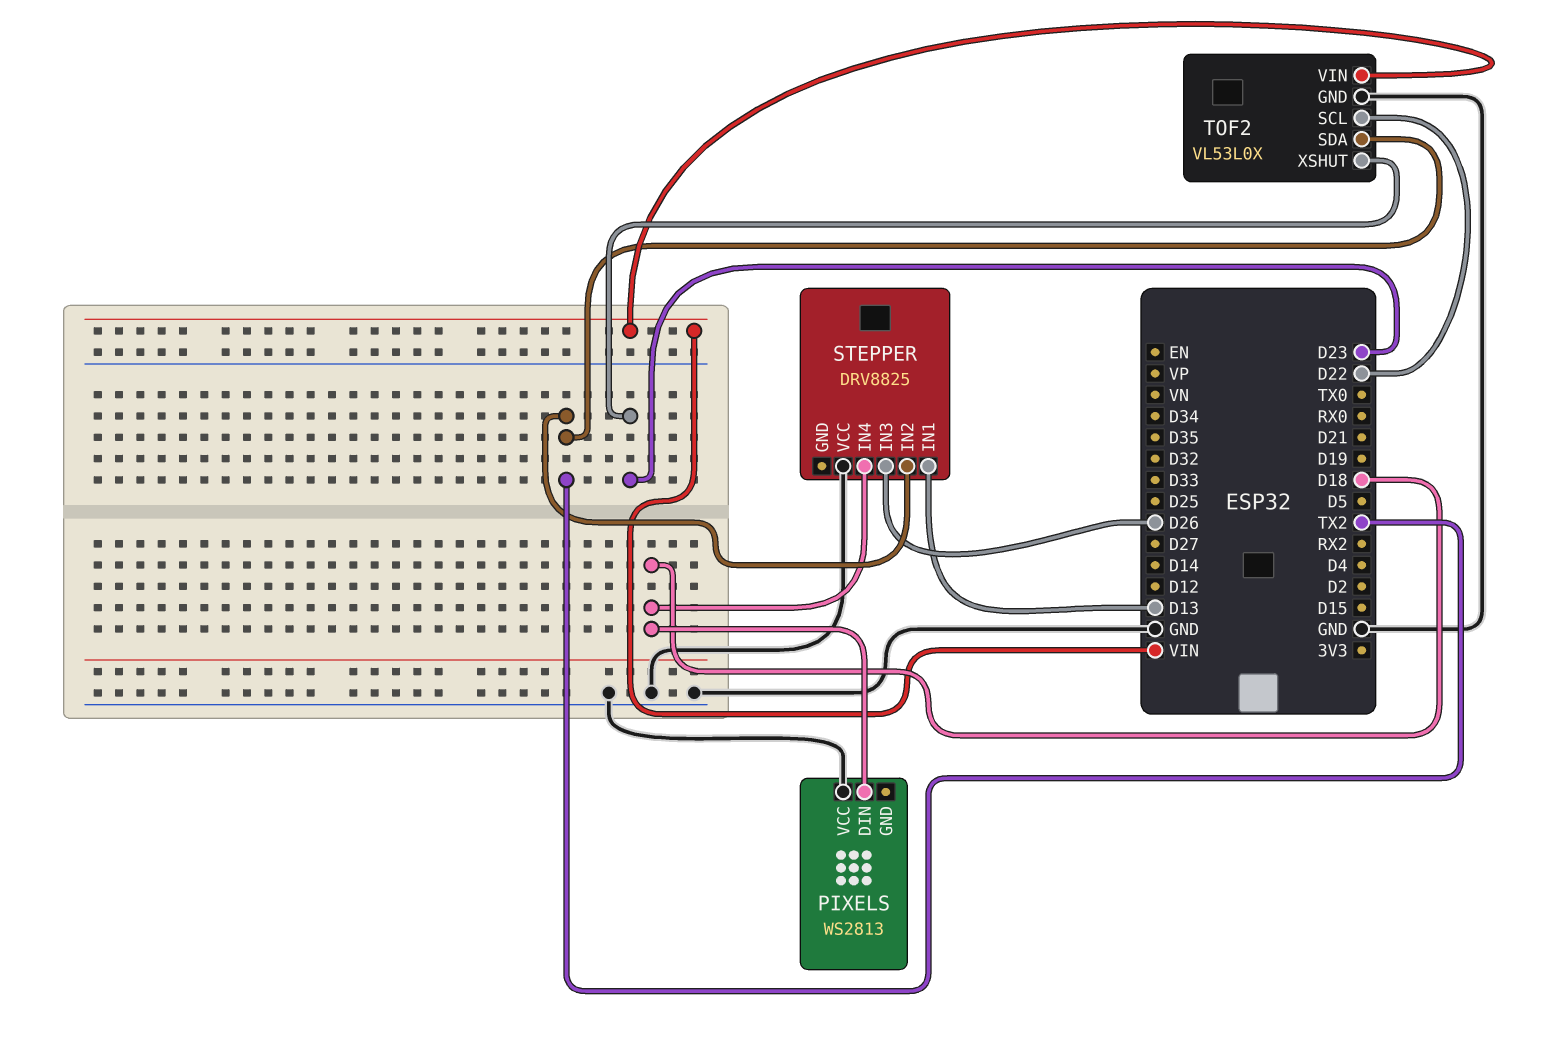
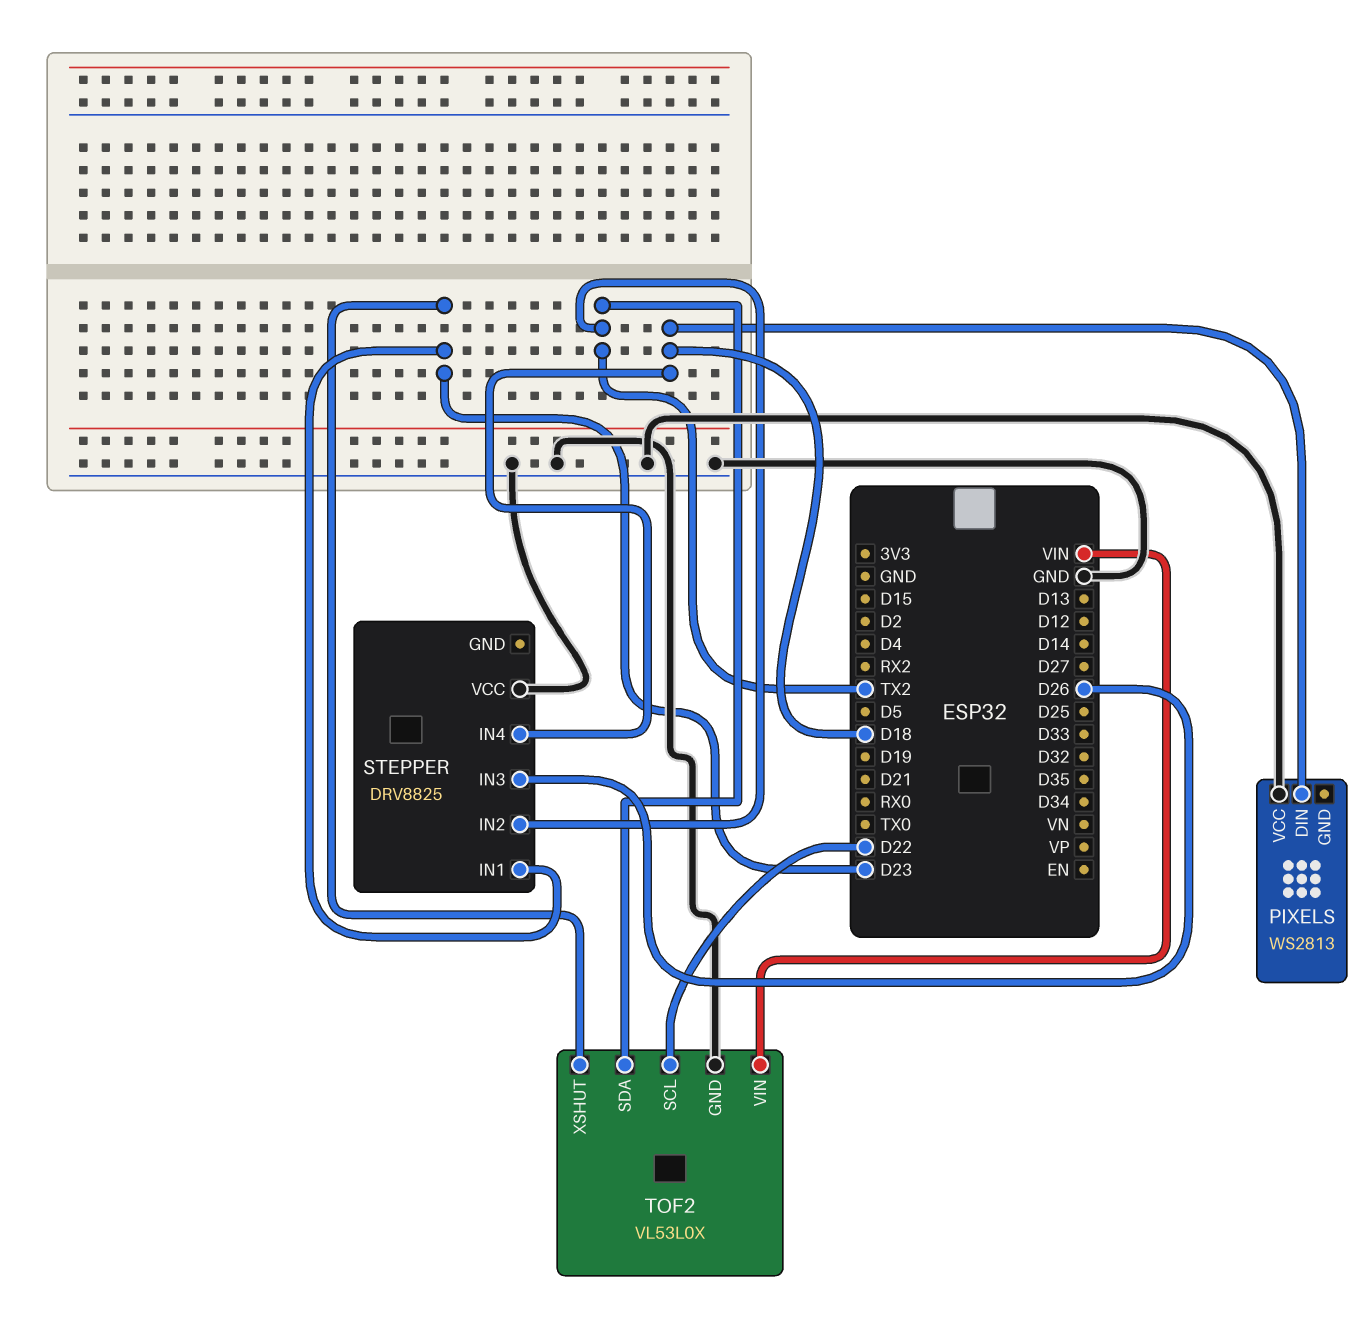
STEPPER pin IN1: D13 -> D23

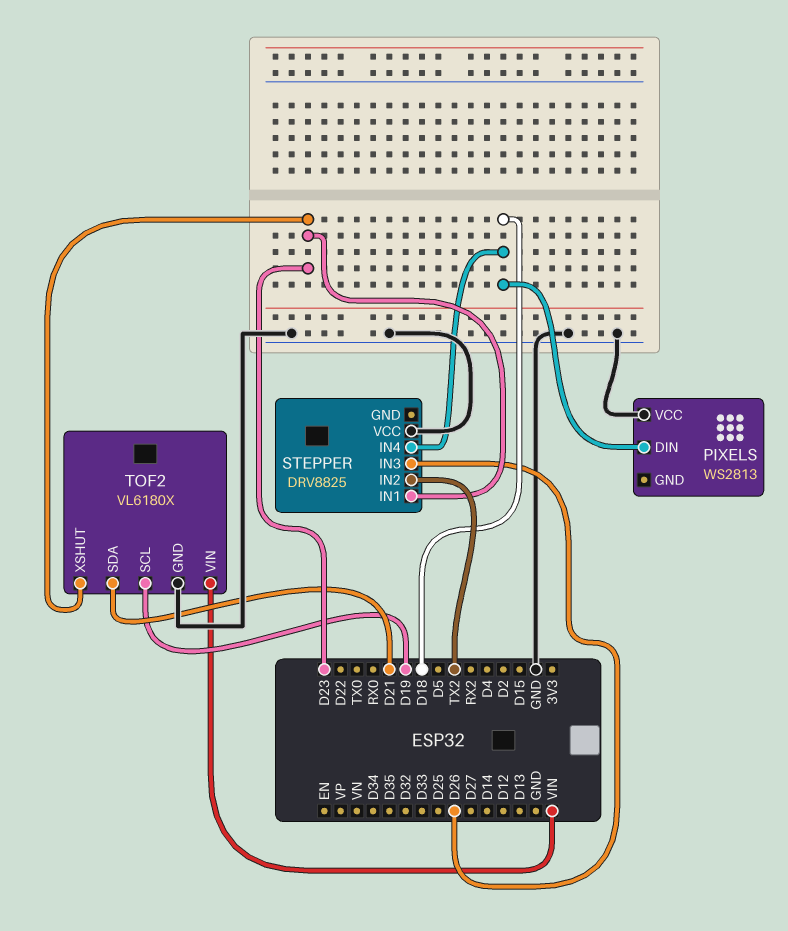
TOF2: VL53L0X -> VL6180X
TOF2 pin SCL: D22 -> D19
TOF2 pin SDA: TX2 -> D21

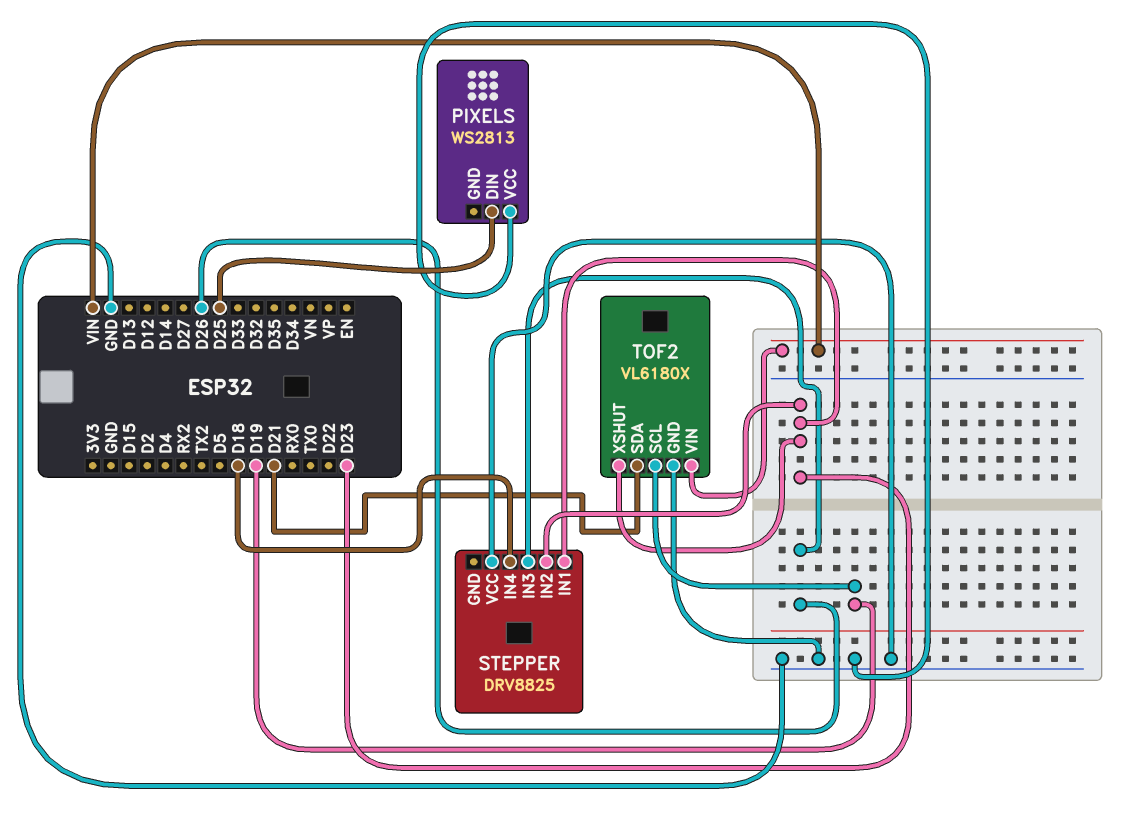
PIXELS pin DIN: D18 -> D25
STEPPER pin IN2: TX2 -> D23

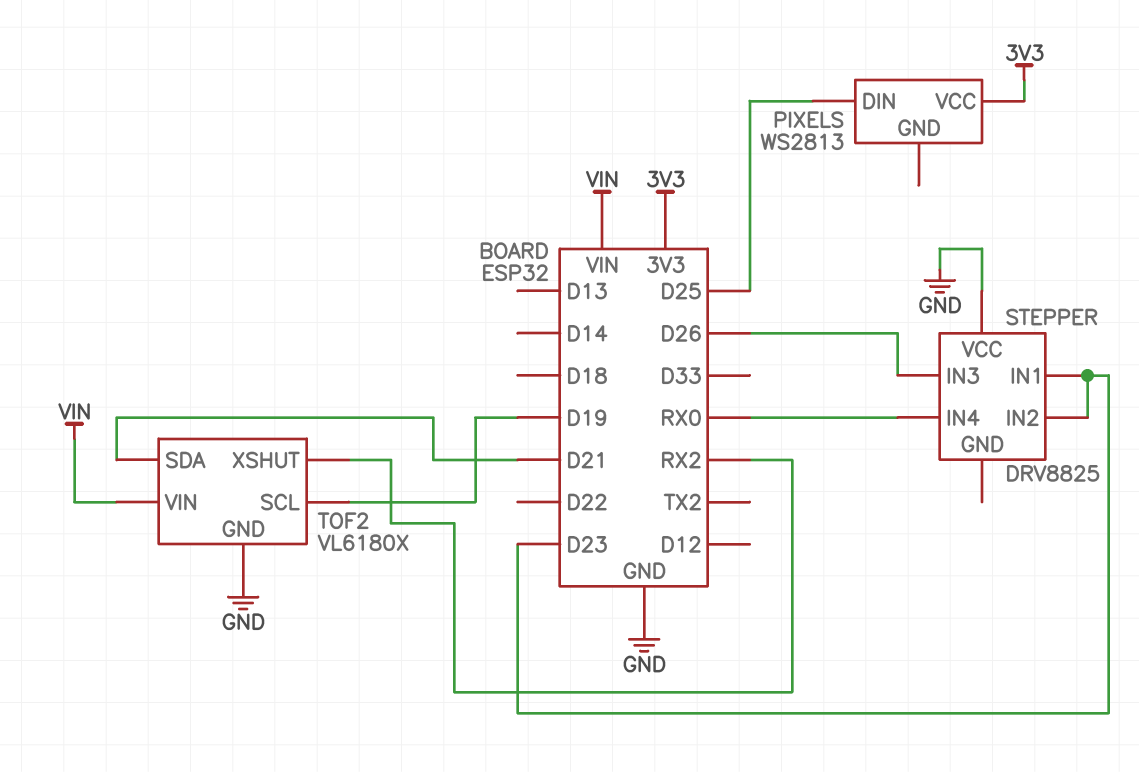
PIXELS pin VCC: GND -> 3V3
STEPPER pin IN4: D18 -> RX0
TOF2 pin XSHUT: D23 -> RX2

